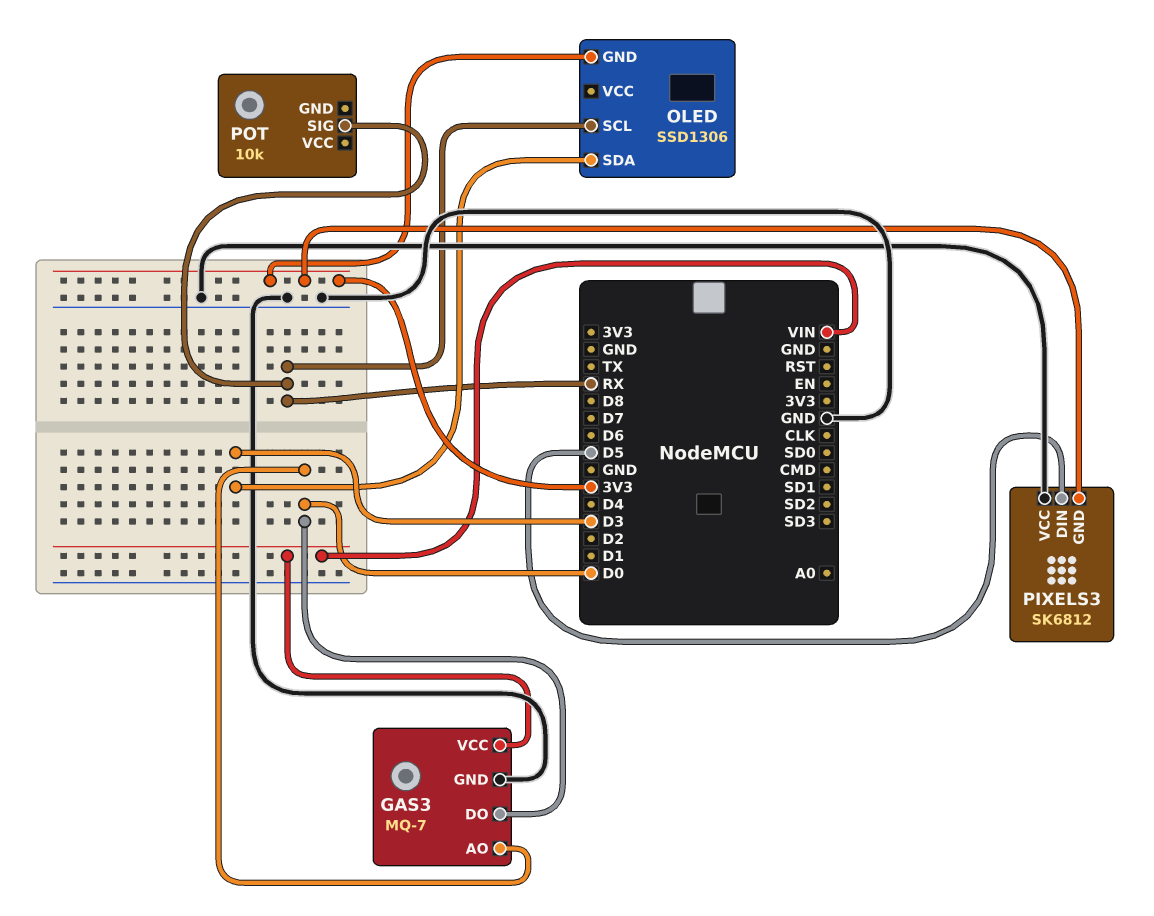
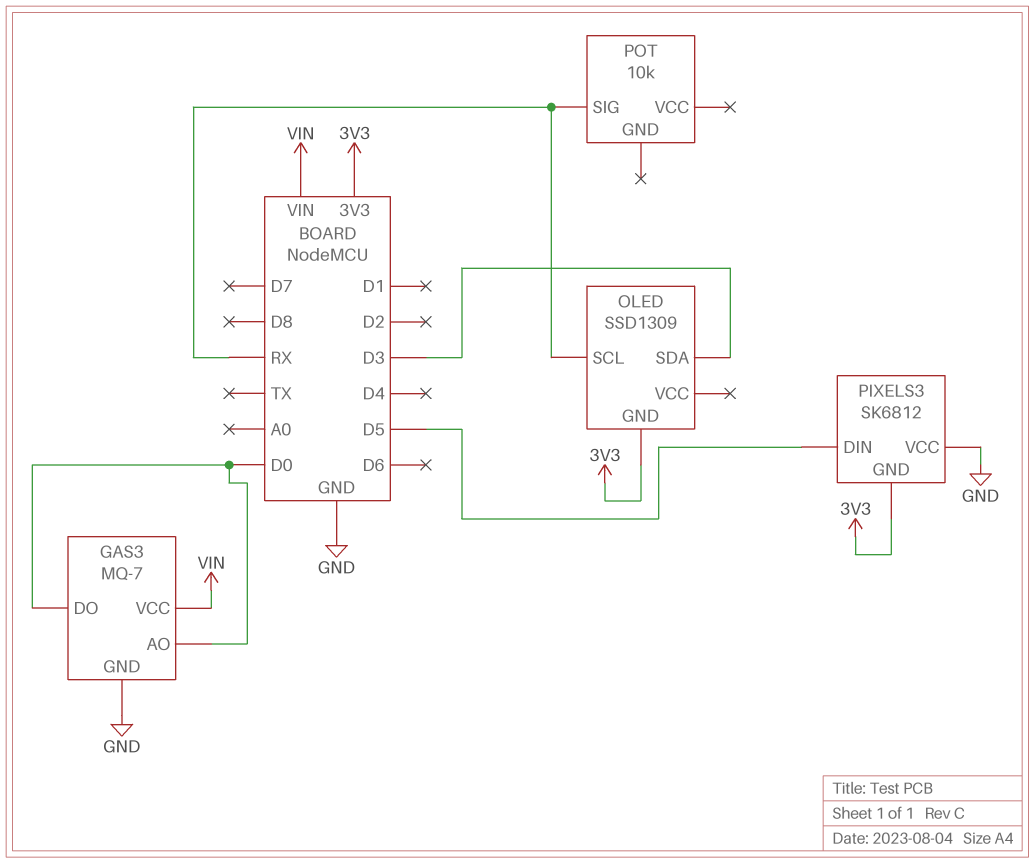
OLED: SSD1306 -> SSD1309

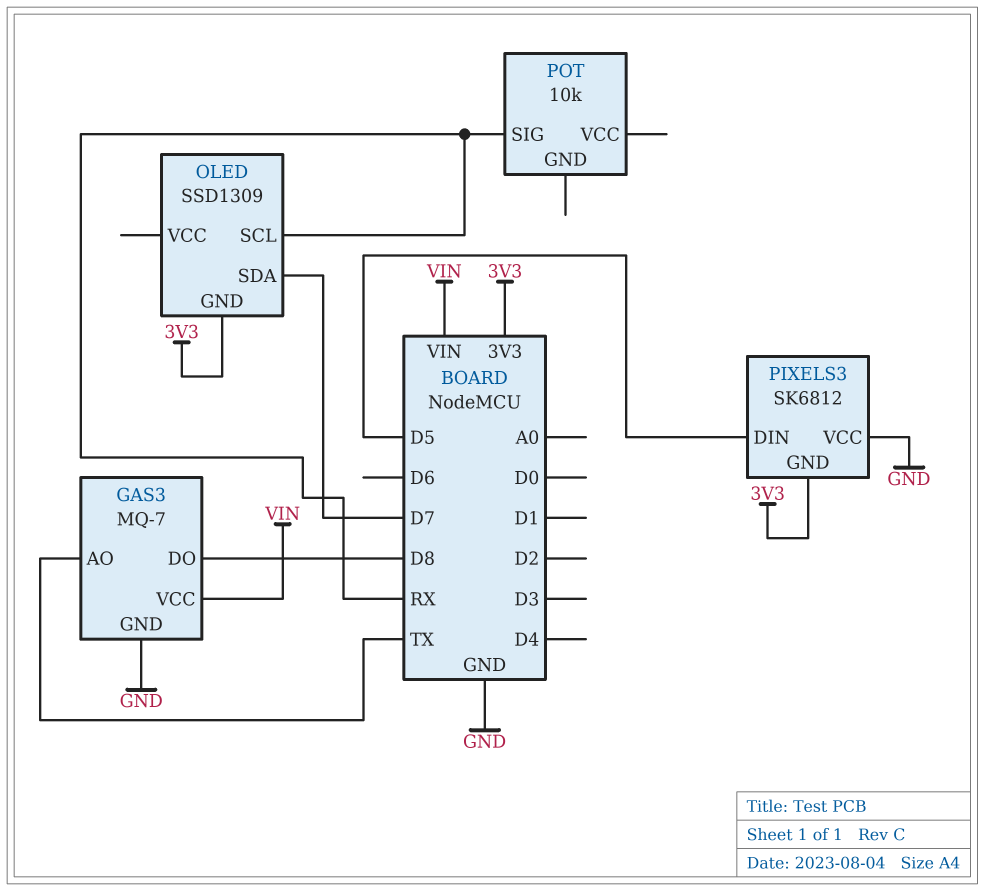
GAS3 pin AO: D0 -> TX
GAS3 pin DO: D0 -> D8
OLED pin SDA: D3 -> D7

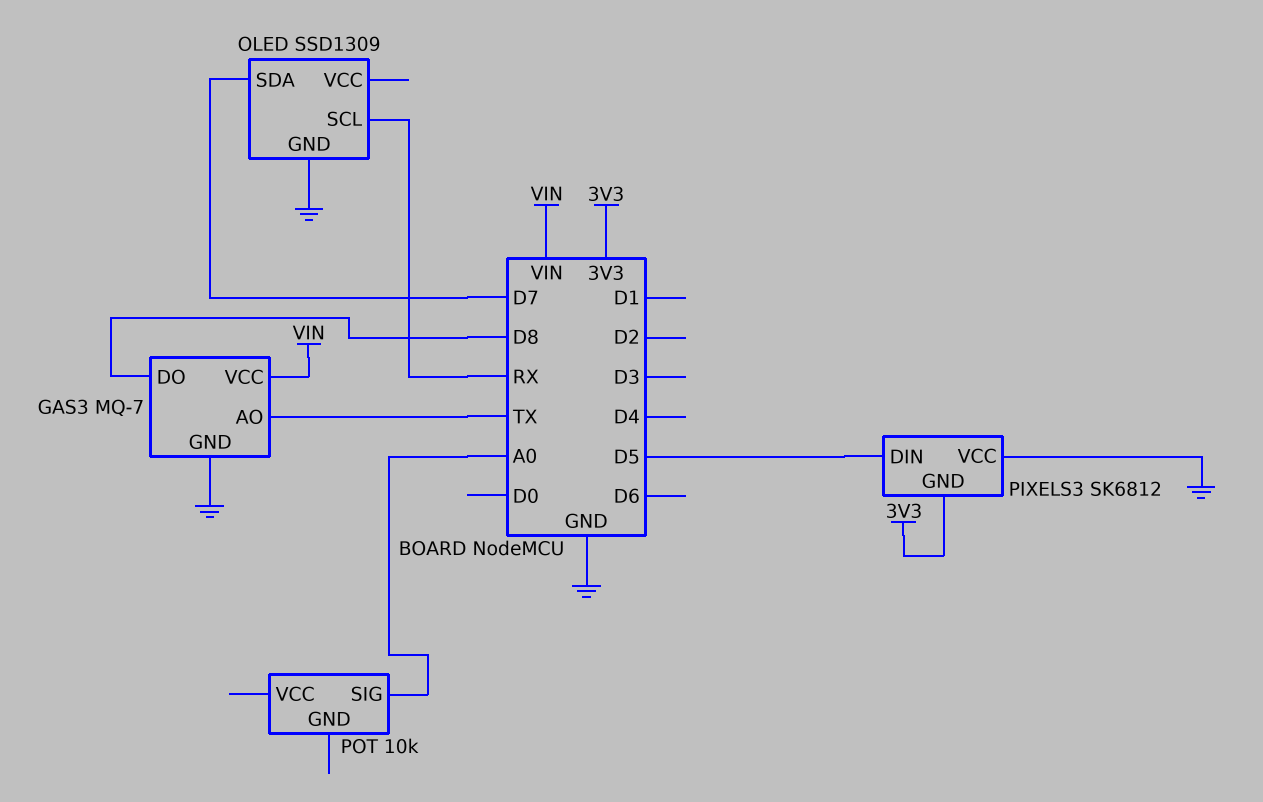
OLED pin GND: 3V3 -> GND
POT pin SIG: RX -> A0

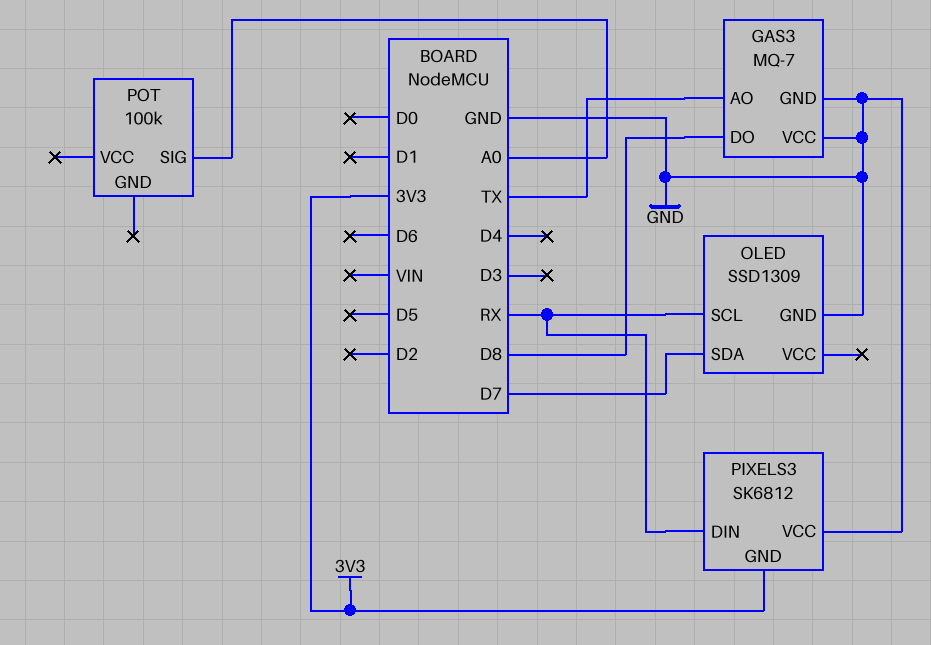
GAS3 pin VCC: VIN -> GND
PIXELS3 pin DIN: D5 -> RX
POT: 10k -> 100k

